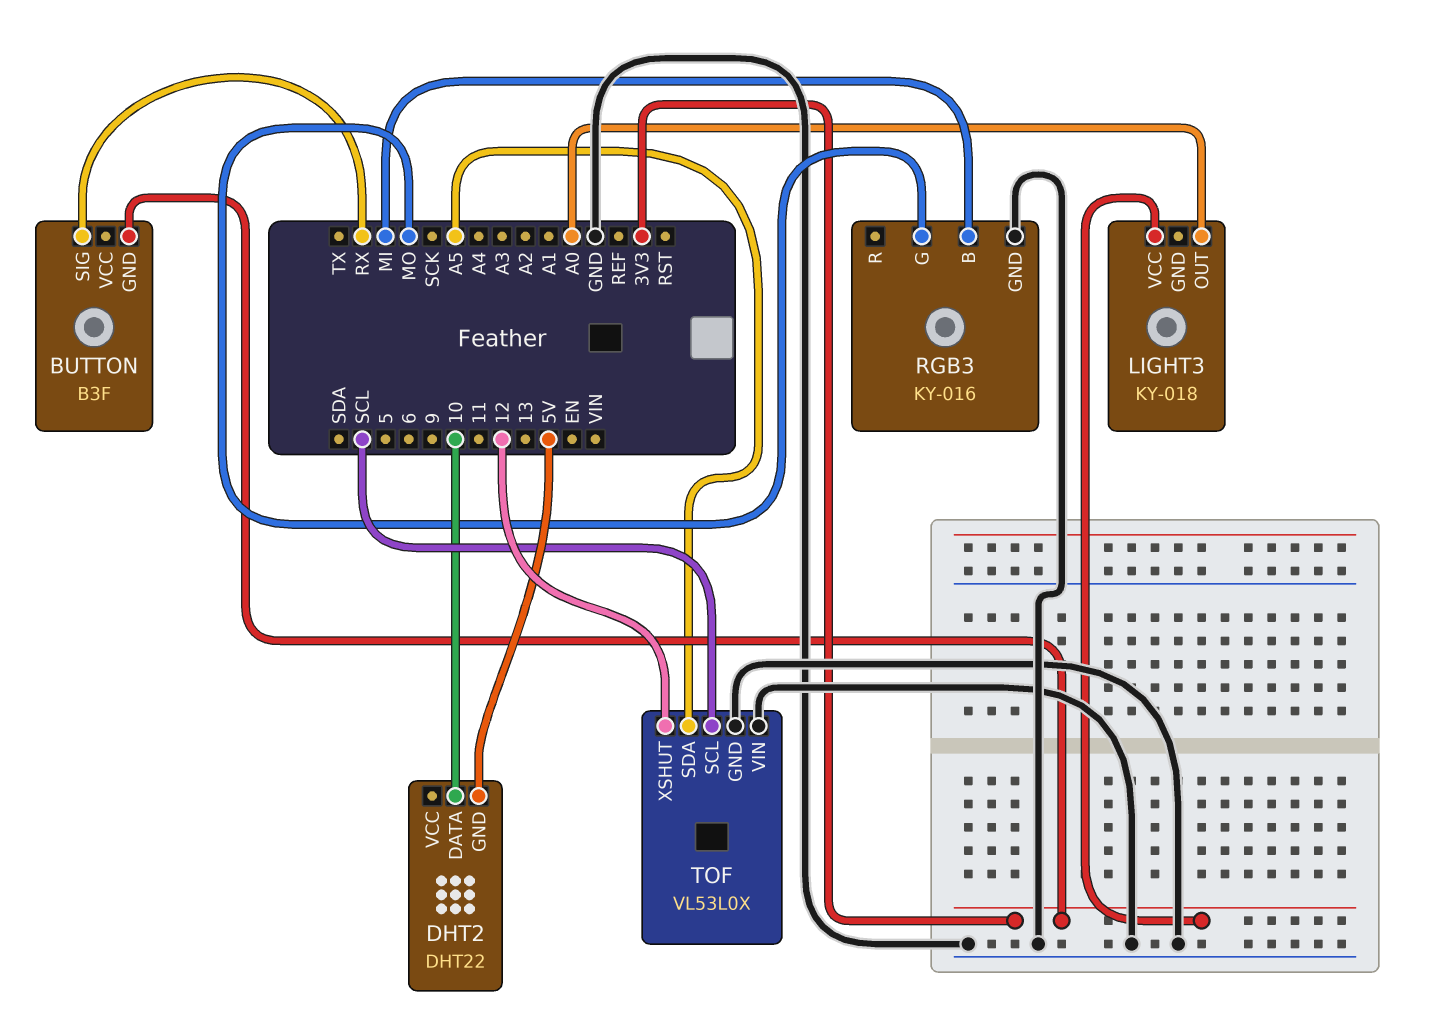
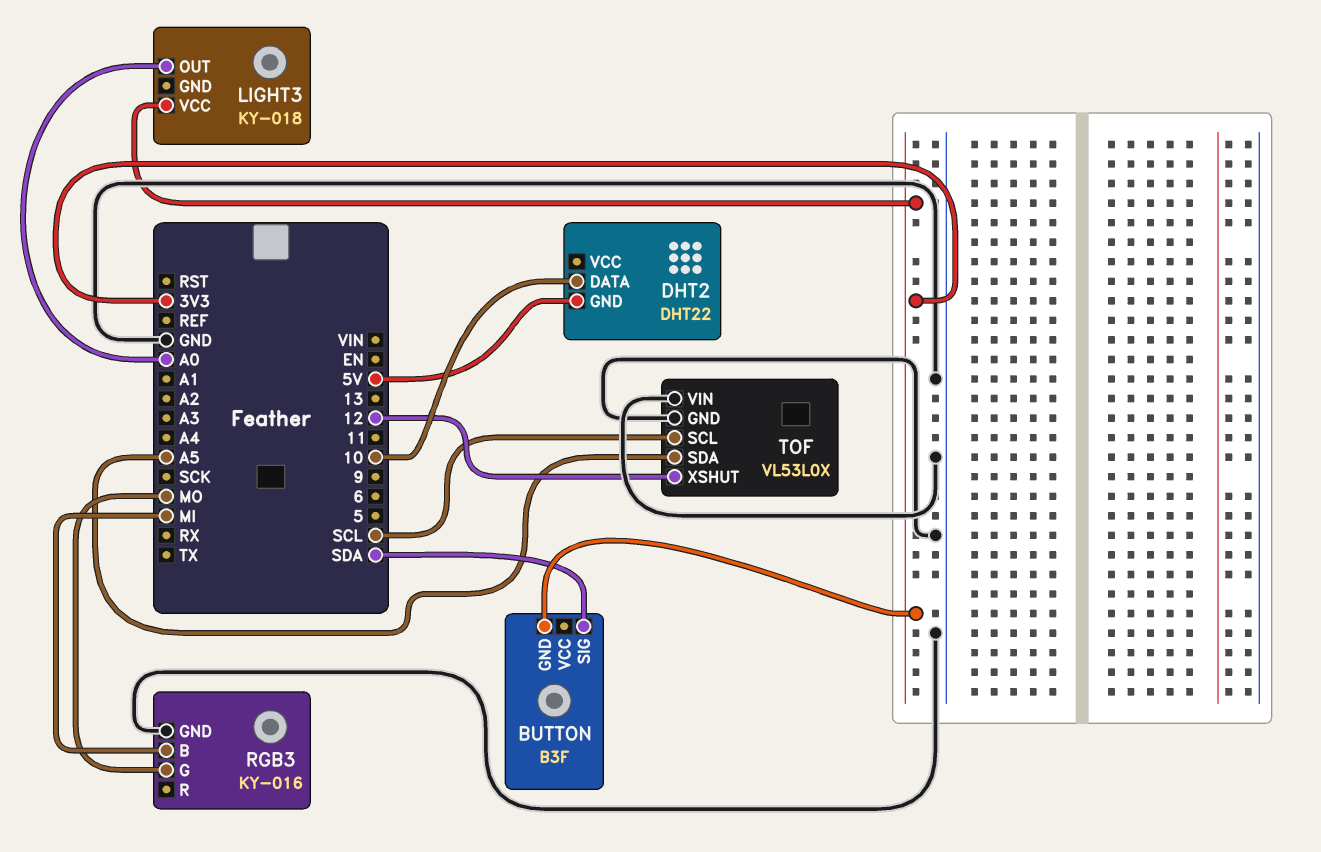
BUTTON pin SIG: RX -> SDA

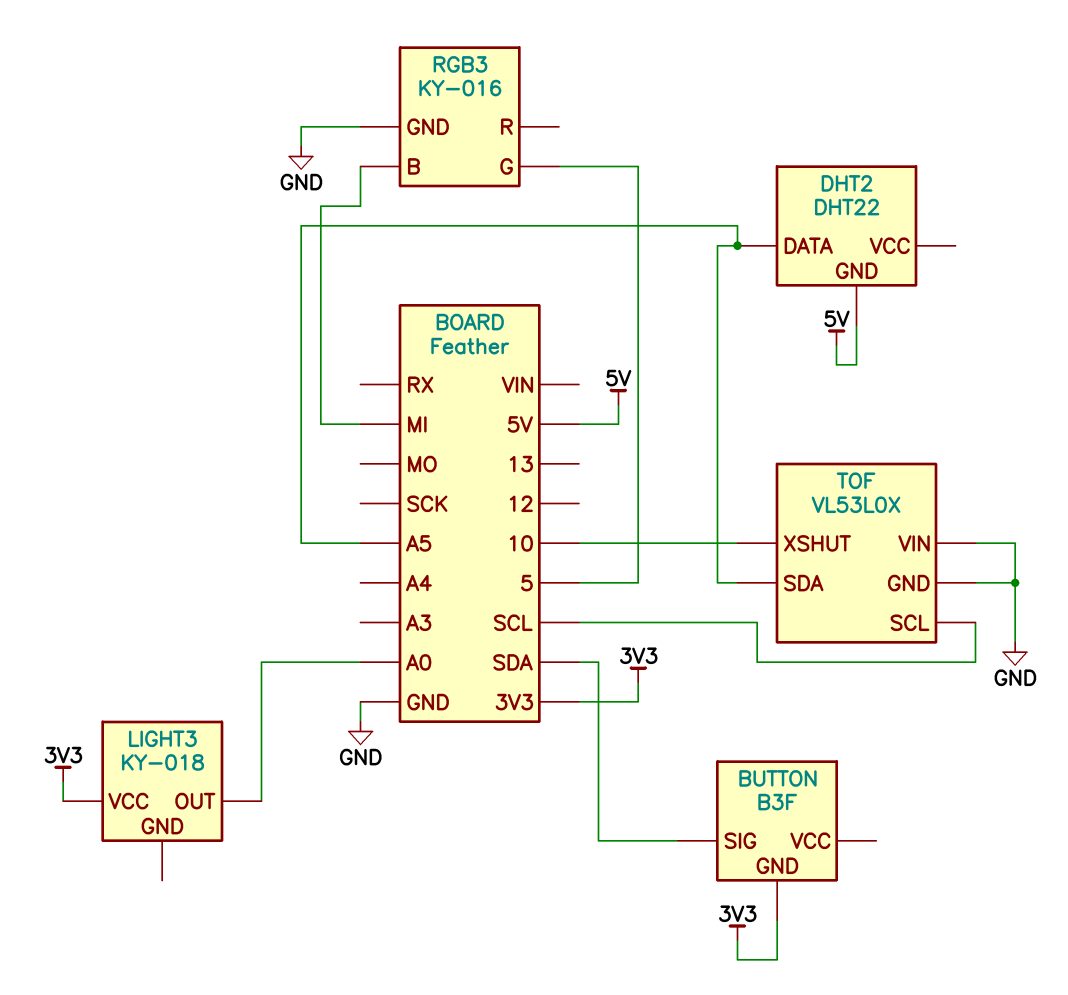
DHT2 pin DATA: 10 -> A5
RGB3 pin G: MO -> 5
TOF pin XSHUT: 12 -> 10

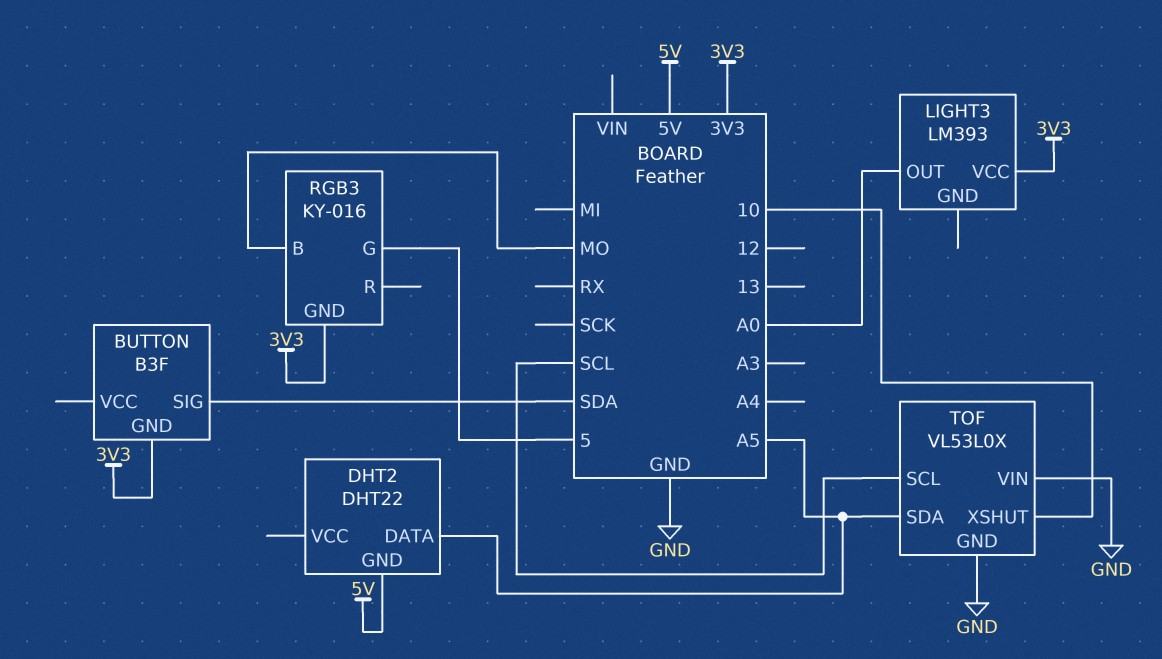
LIGHT3: KY-018 -> LM393
RGB3 pin B: MI -> MO
RGB3 pin GND: GND -> 3V3

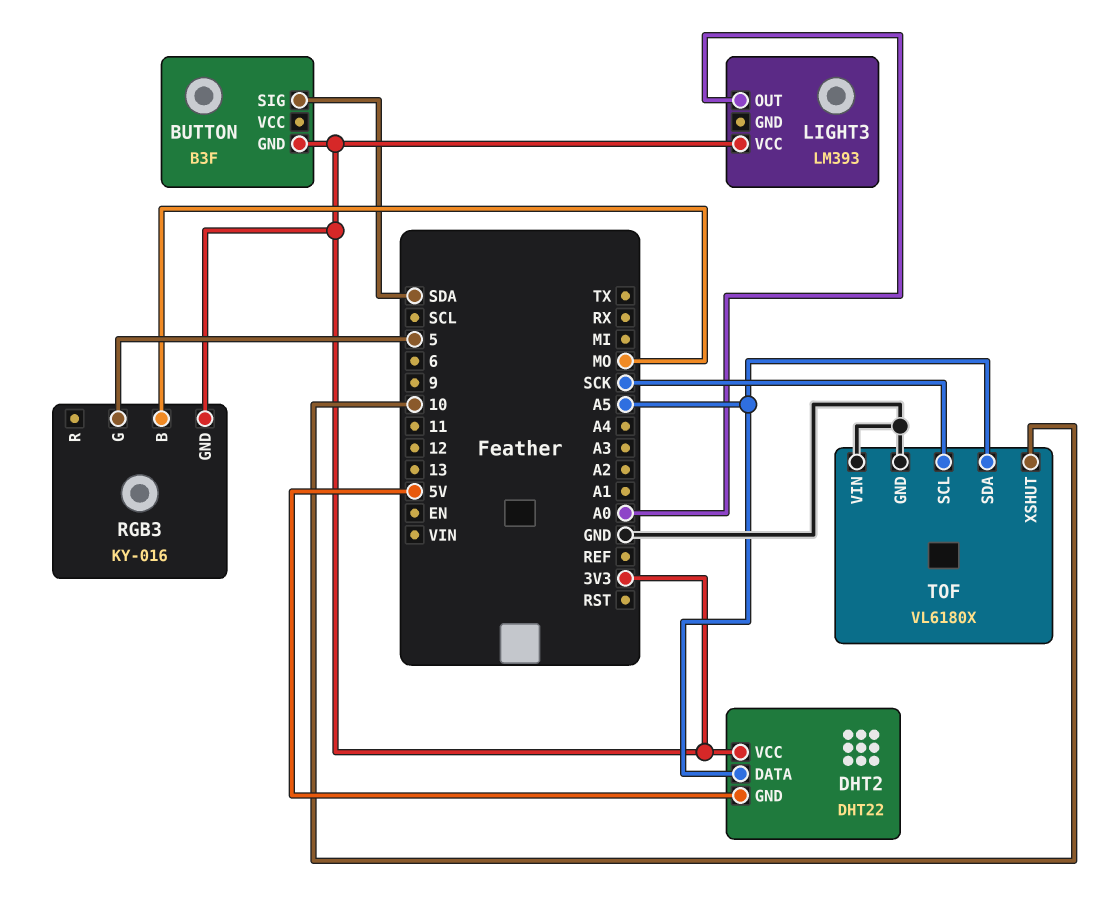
DHT2 pin VCC: none -> 3V3
TOF: VL53L0X -> VL6180X
TOF pin SCL: SCL -> SCK

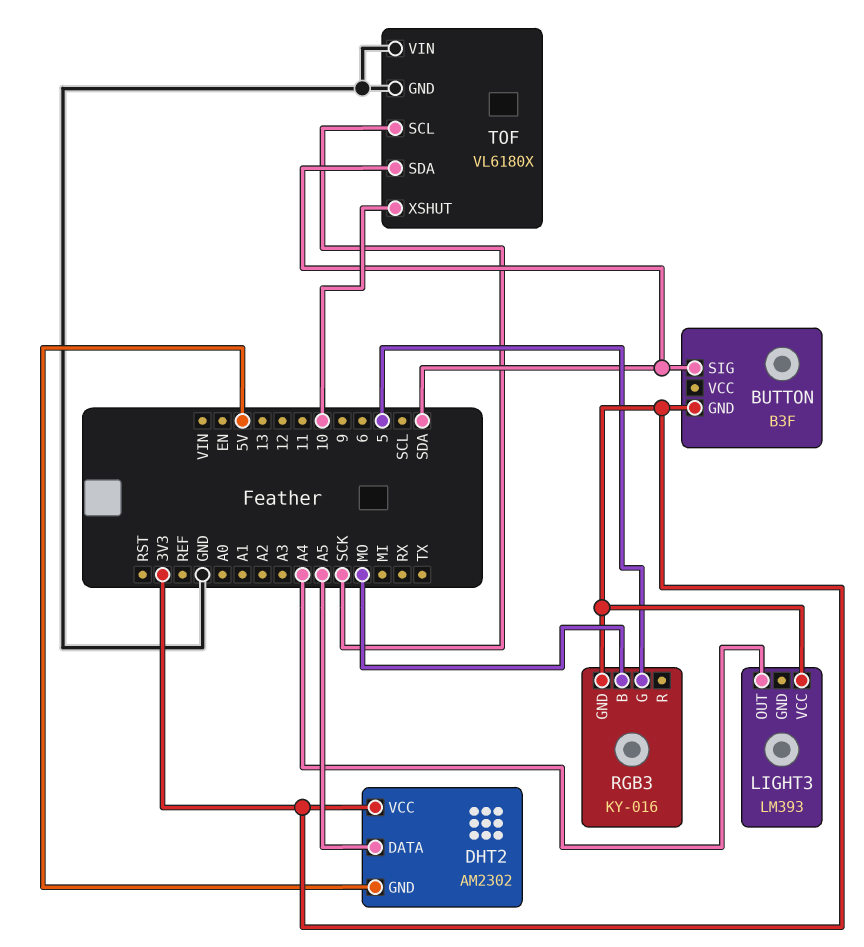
DHT2: DHT22 -> AM2302
LIGHT3 pin OUT: A0 -> A4
TOF pin SDA: A5 -> SDA

